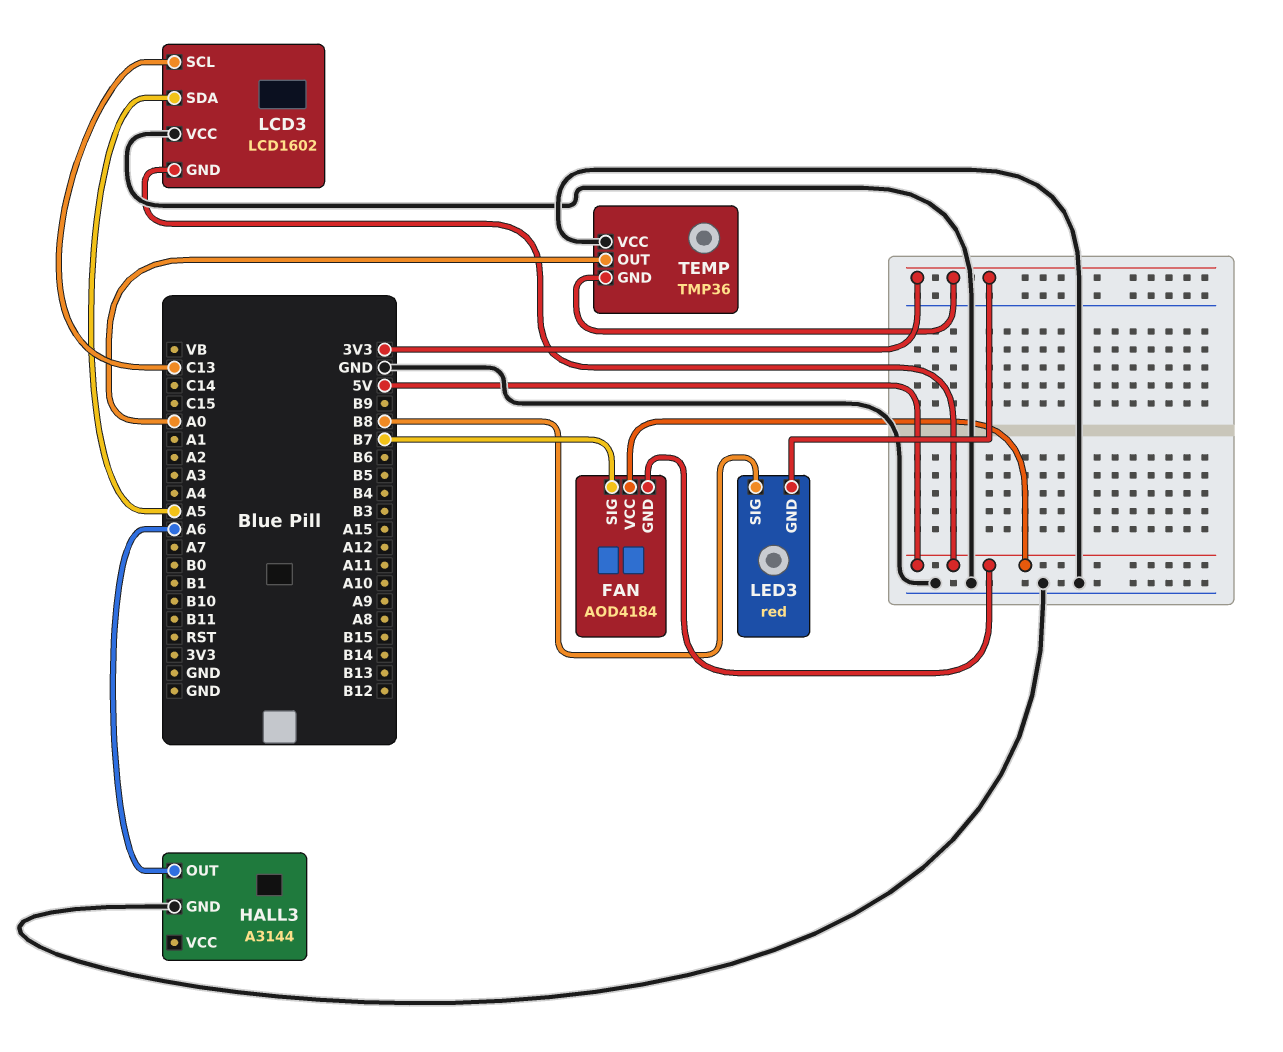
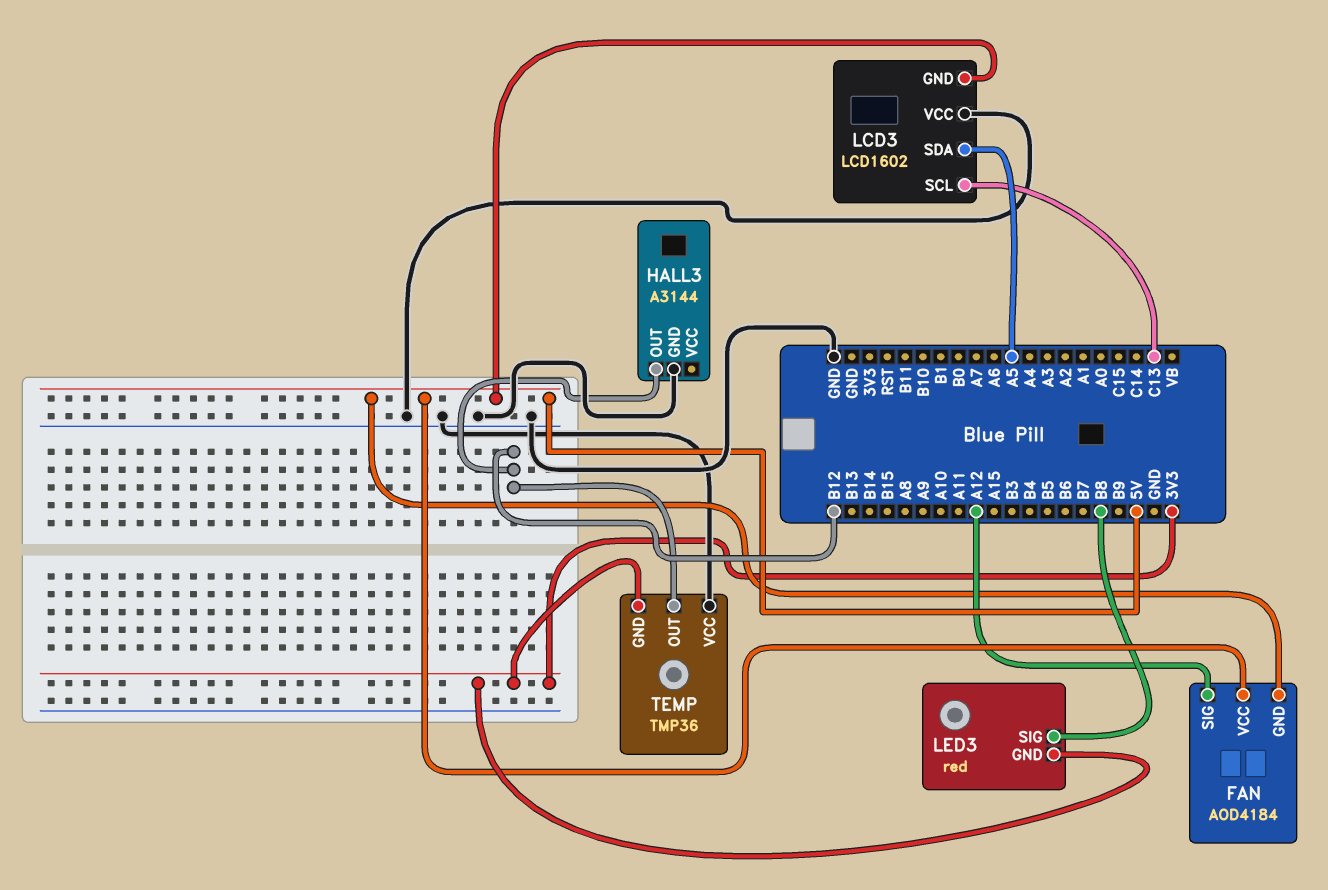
FAN pin SIG: B7 -> A12
HALL3 pin OUT: A6 -> B12
TEMP pin OUT: A0 -> B12

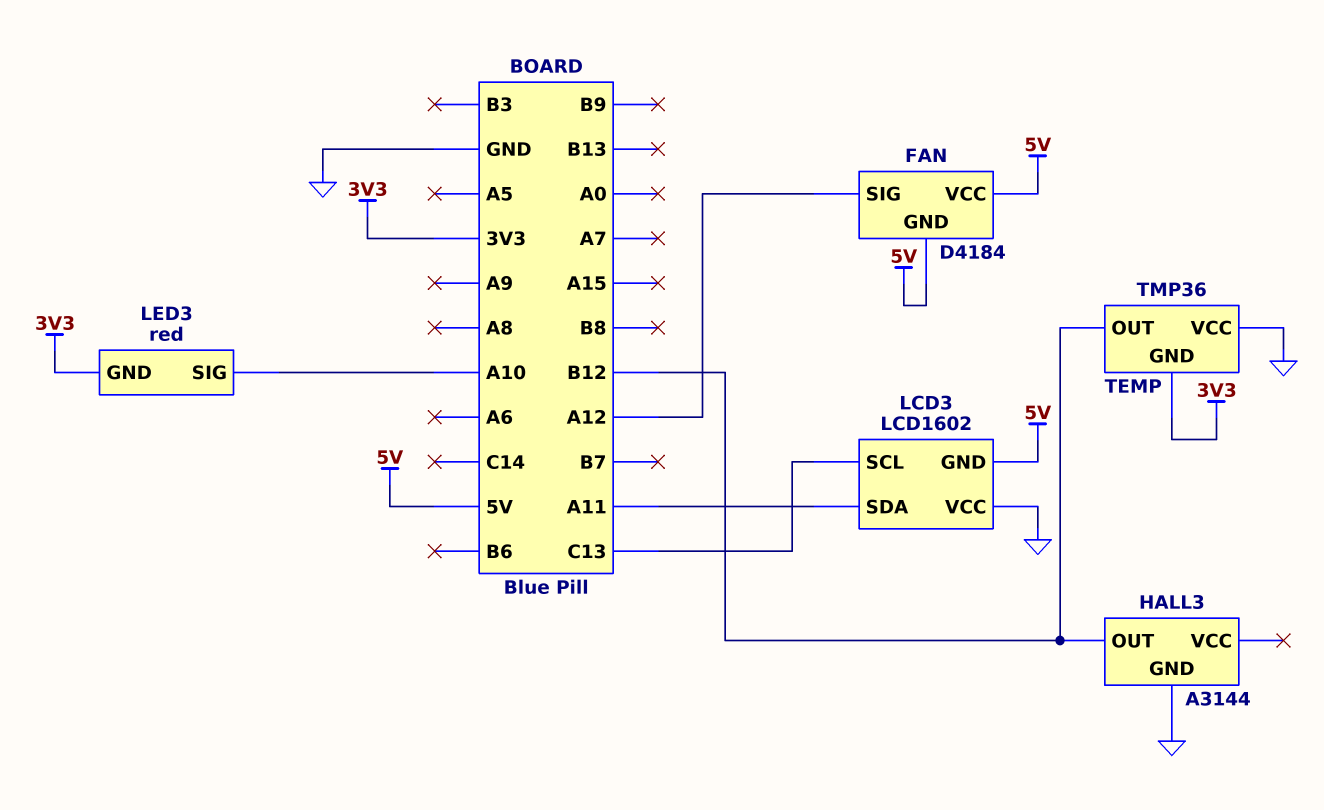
FAN: AOD4184 -> D4184
LCD3 pin SDA: A5 -> A11
LED3 pin SIG: B8 -> A10

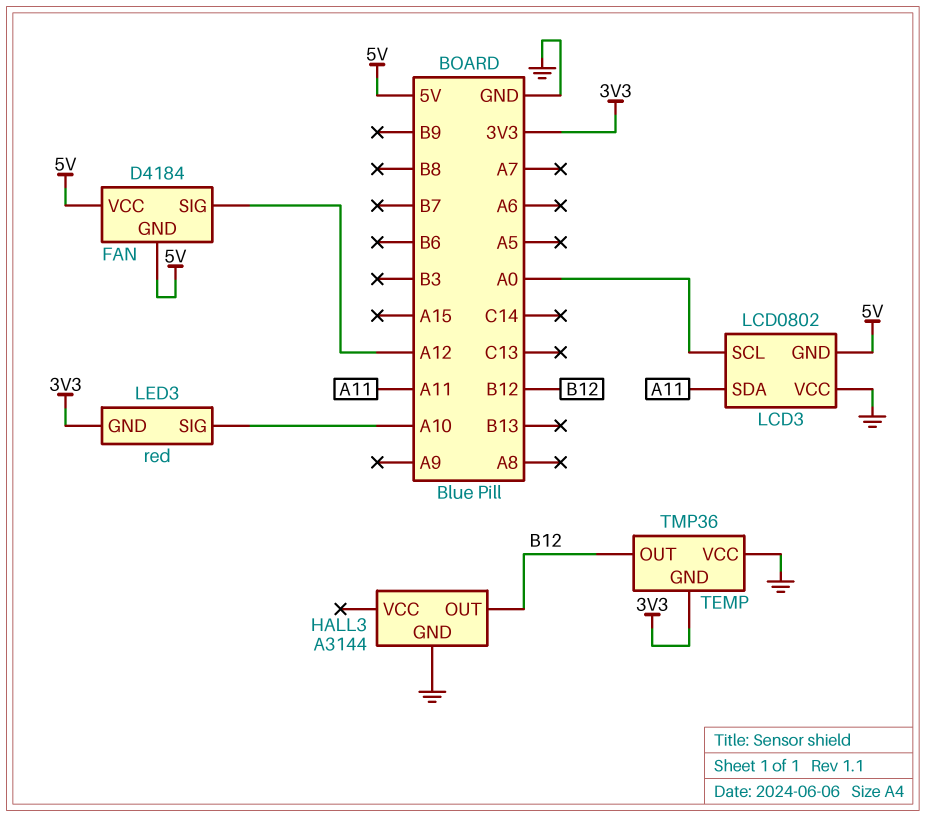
LCD3: LCD1602 -> LCD0802
LCD3 pin SCL: C13 -> A0

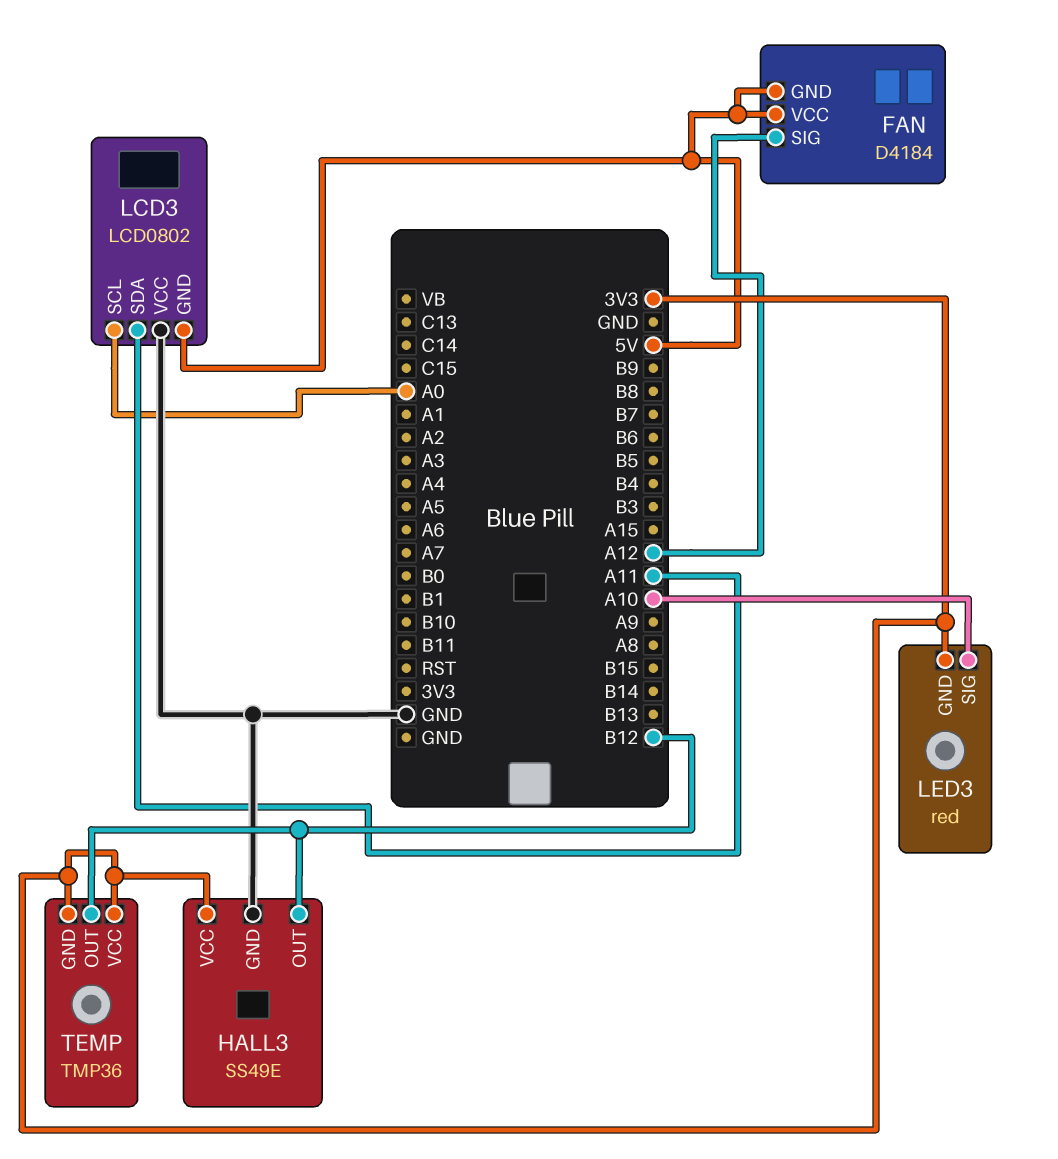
HALL3: A3144 -> SS49E
HALL3 pin VCC: none -> 3V3
TEMP pin VCC: GND -> 3V3

